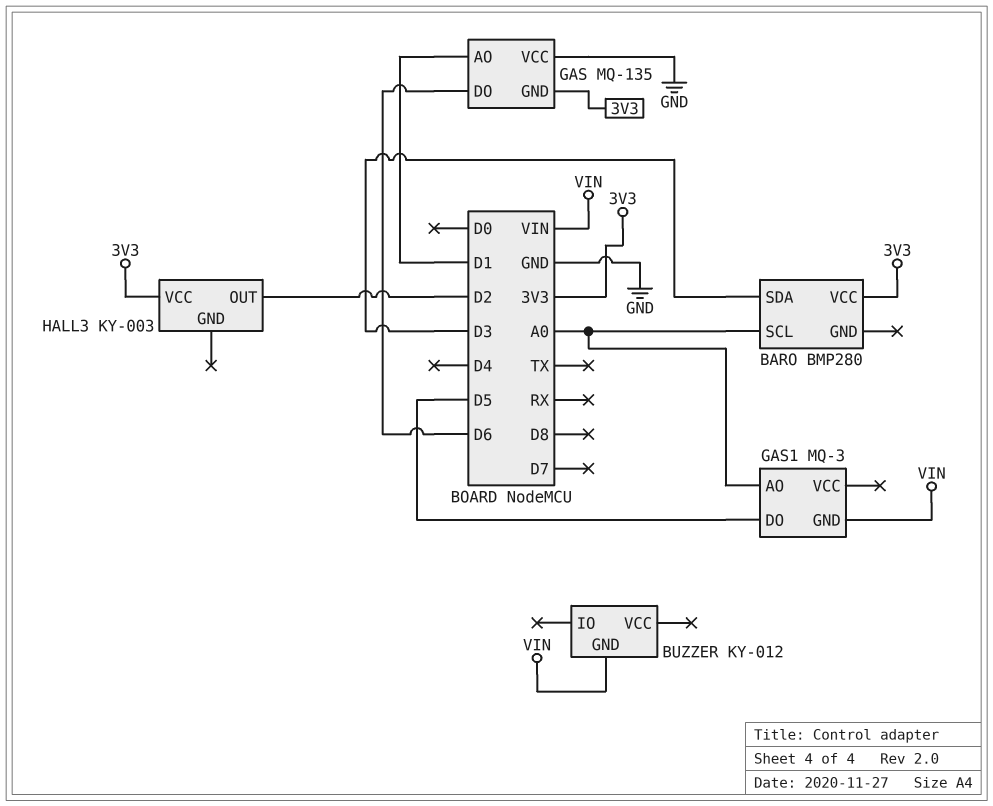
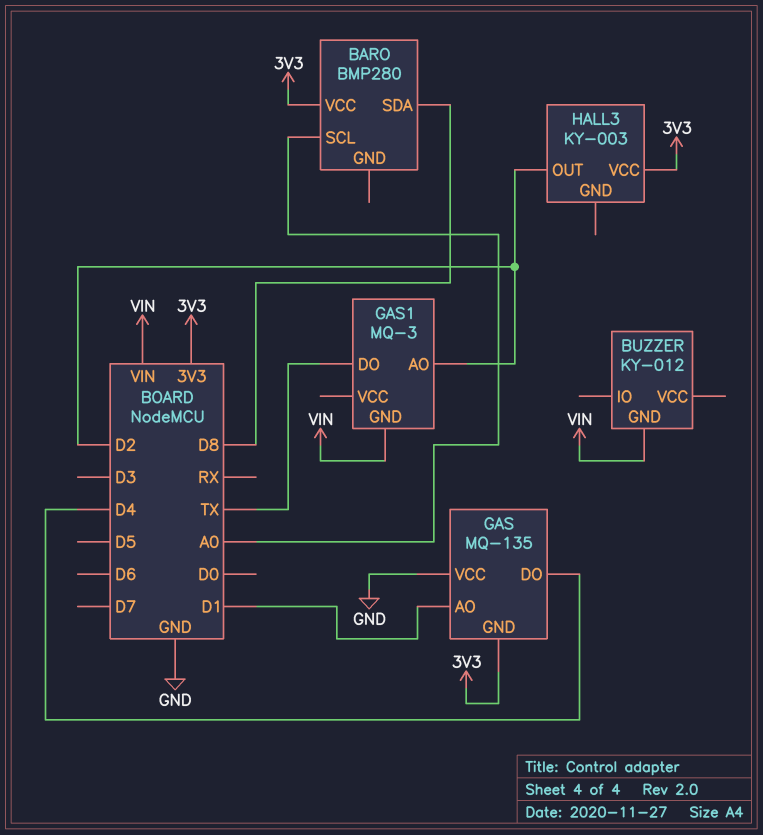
BARO pin SDA: D3 -> D8
GAS pin DO: D6 -> D4
GAS1 pin AO: A0 -> D2
GAS1 pin DO: D5 -> TX

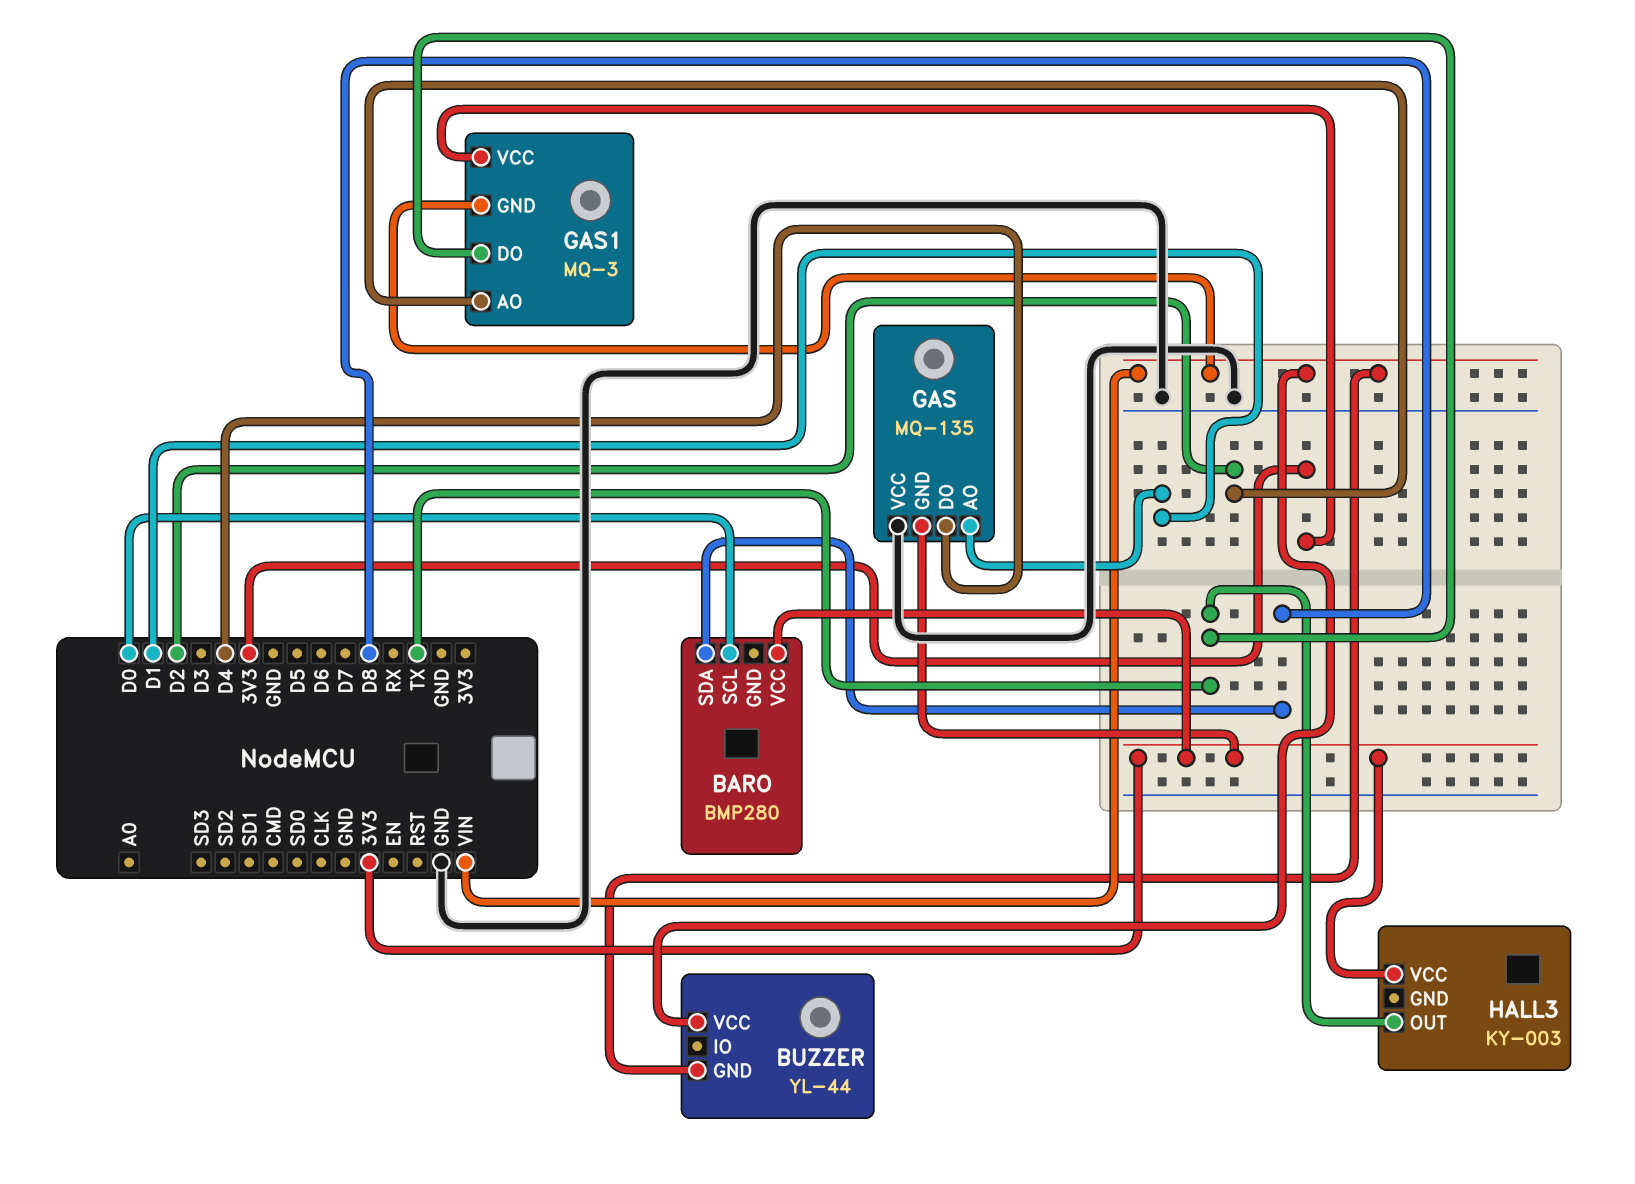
BARO pin SCL: A0 -> D0
BUZZER: KY-012 -> YL-44
BUZZER pin VCC: none -> VIN
GAS1 pin VCC: none -> 3V3
HALL3 pin OUT: D2 -> TX

